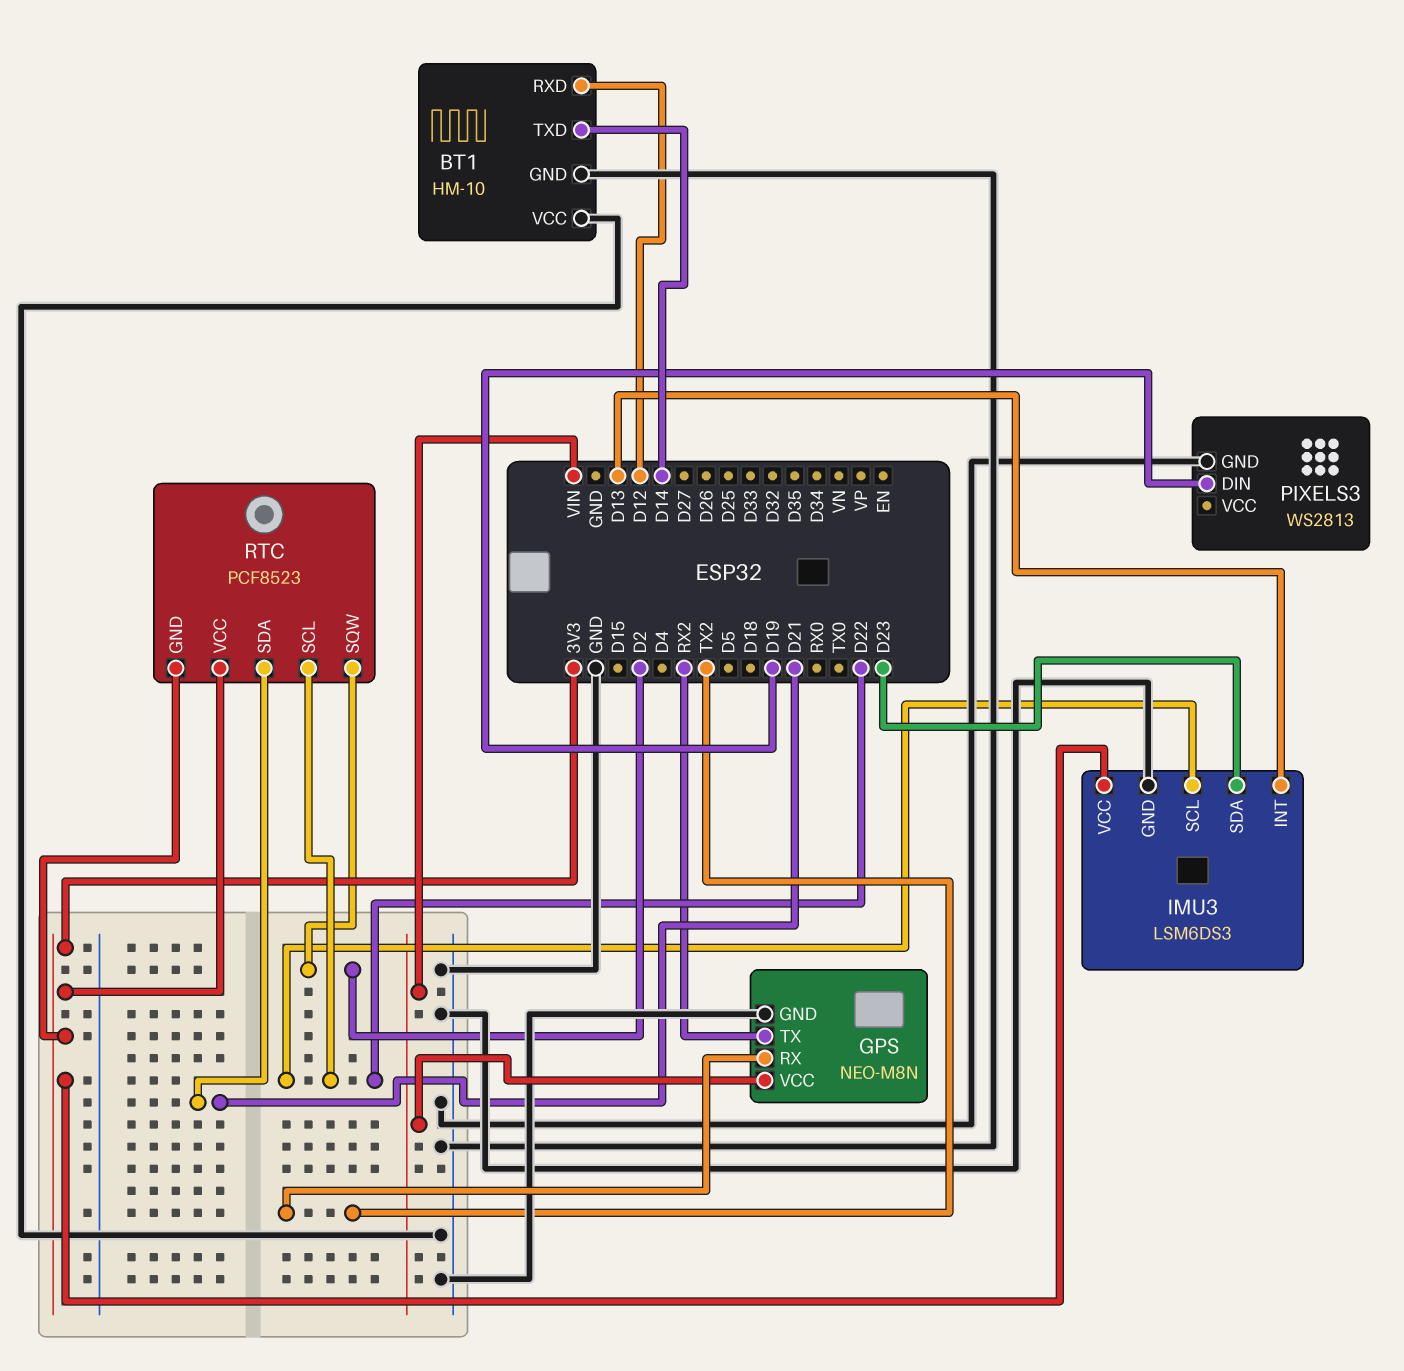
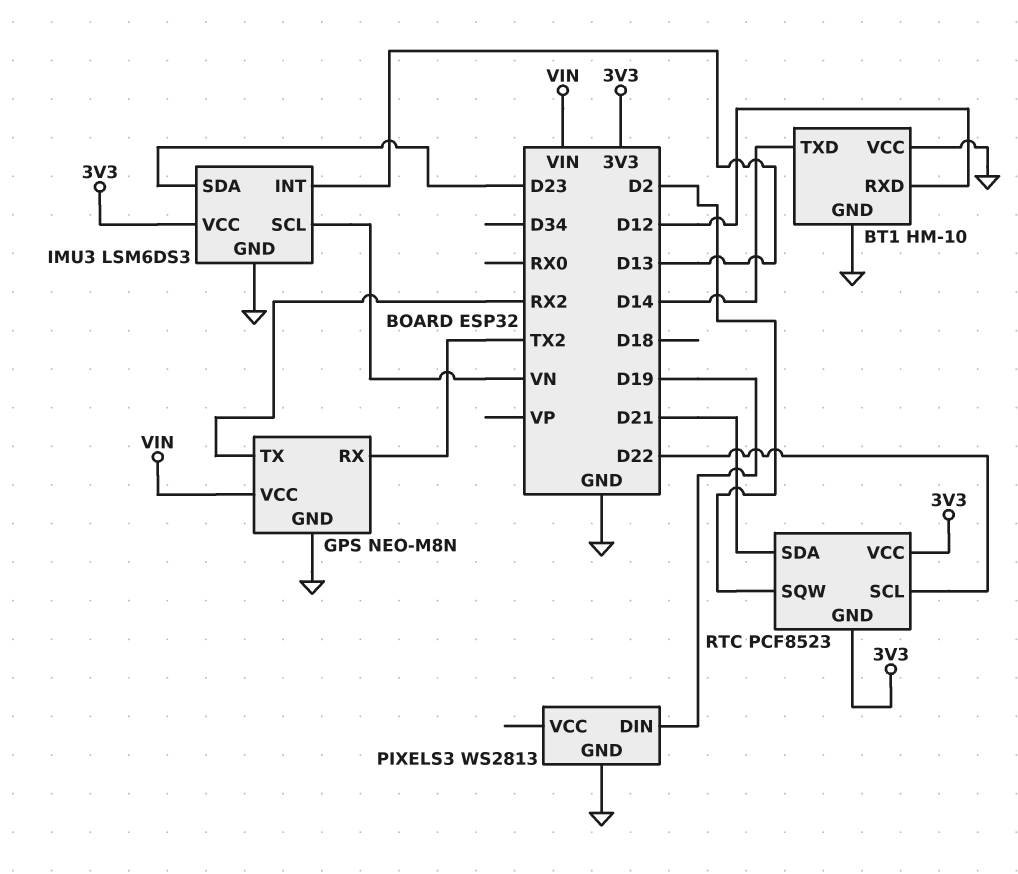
IMU3 pin SCL: D22 -> VN

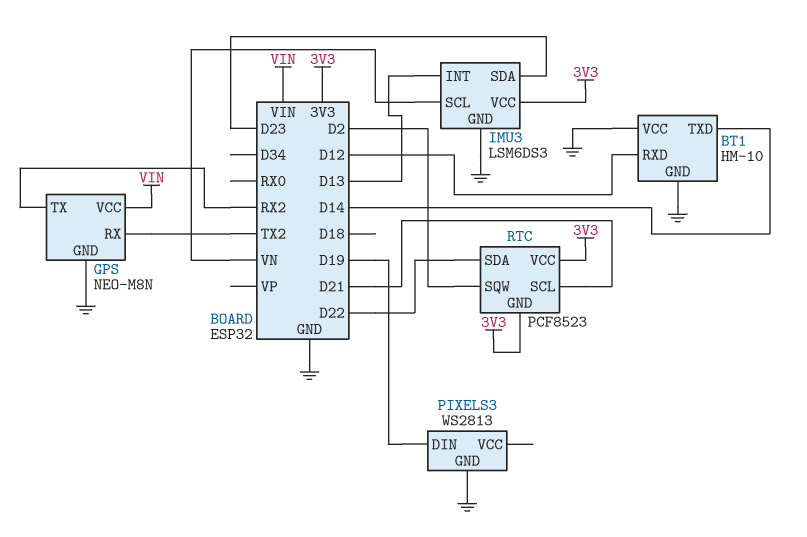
RTC pin SCL: D22 -> D21
RTC pin SDA: D21 -> D22

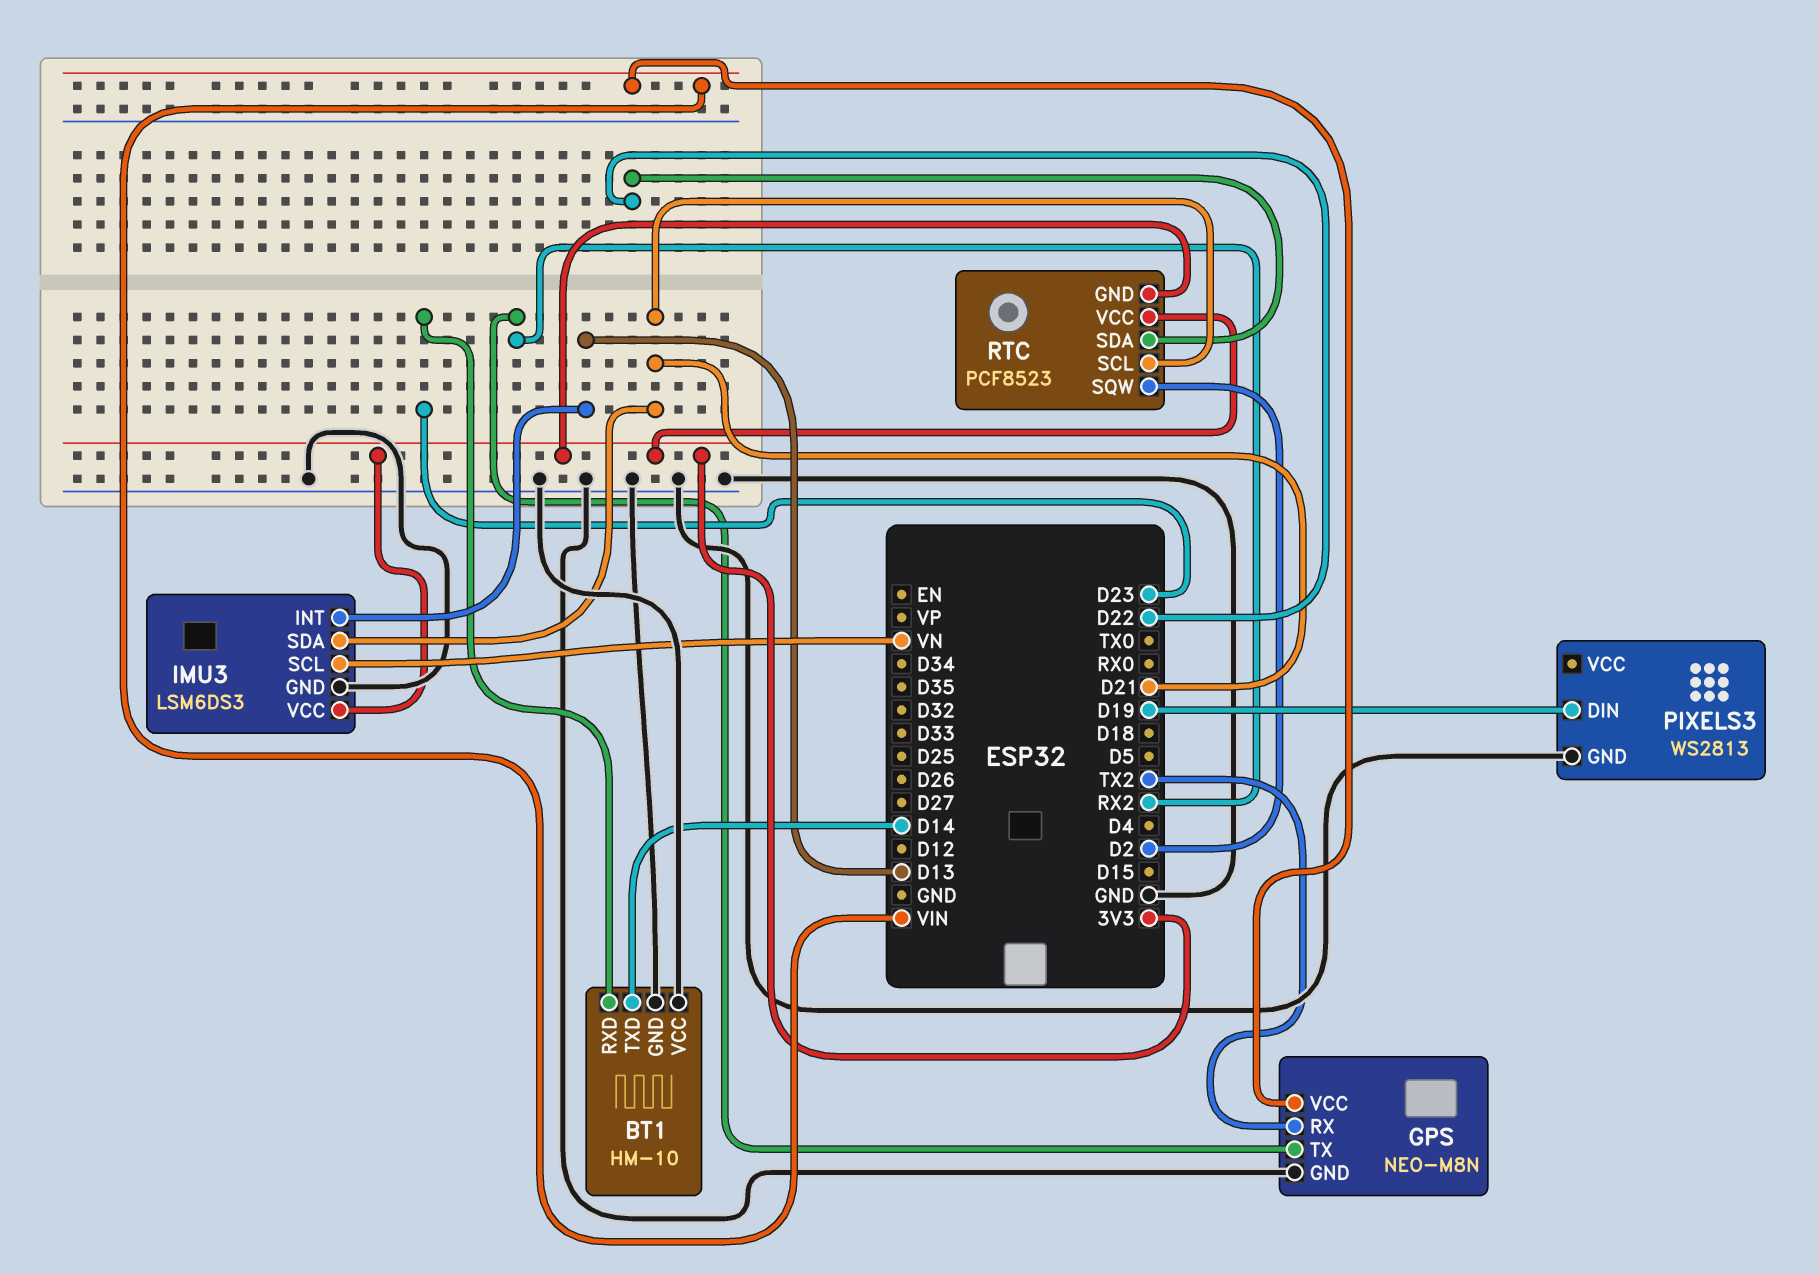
BT1 pin RXD: D12 -> D23
IMU3 pin SDA: D23 -> D21

